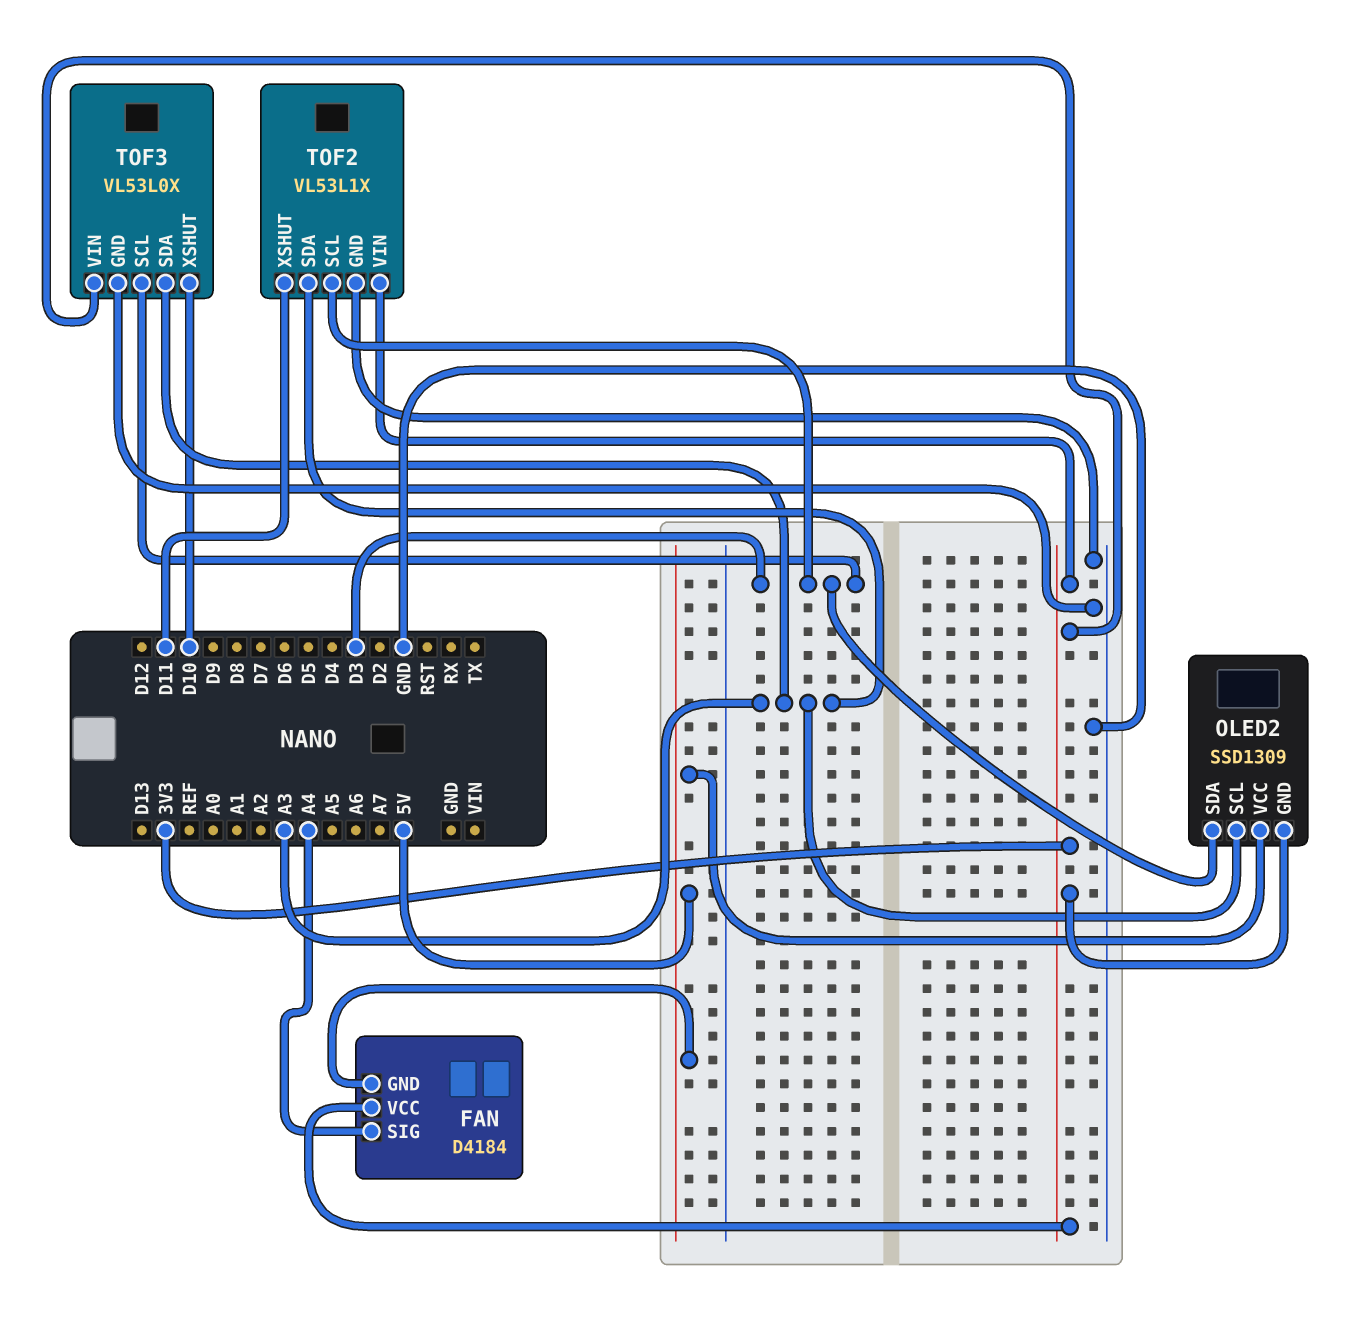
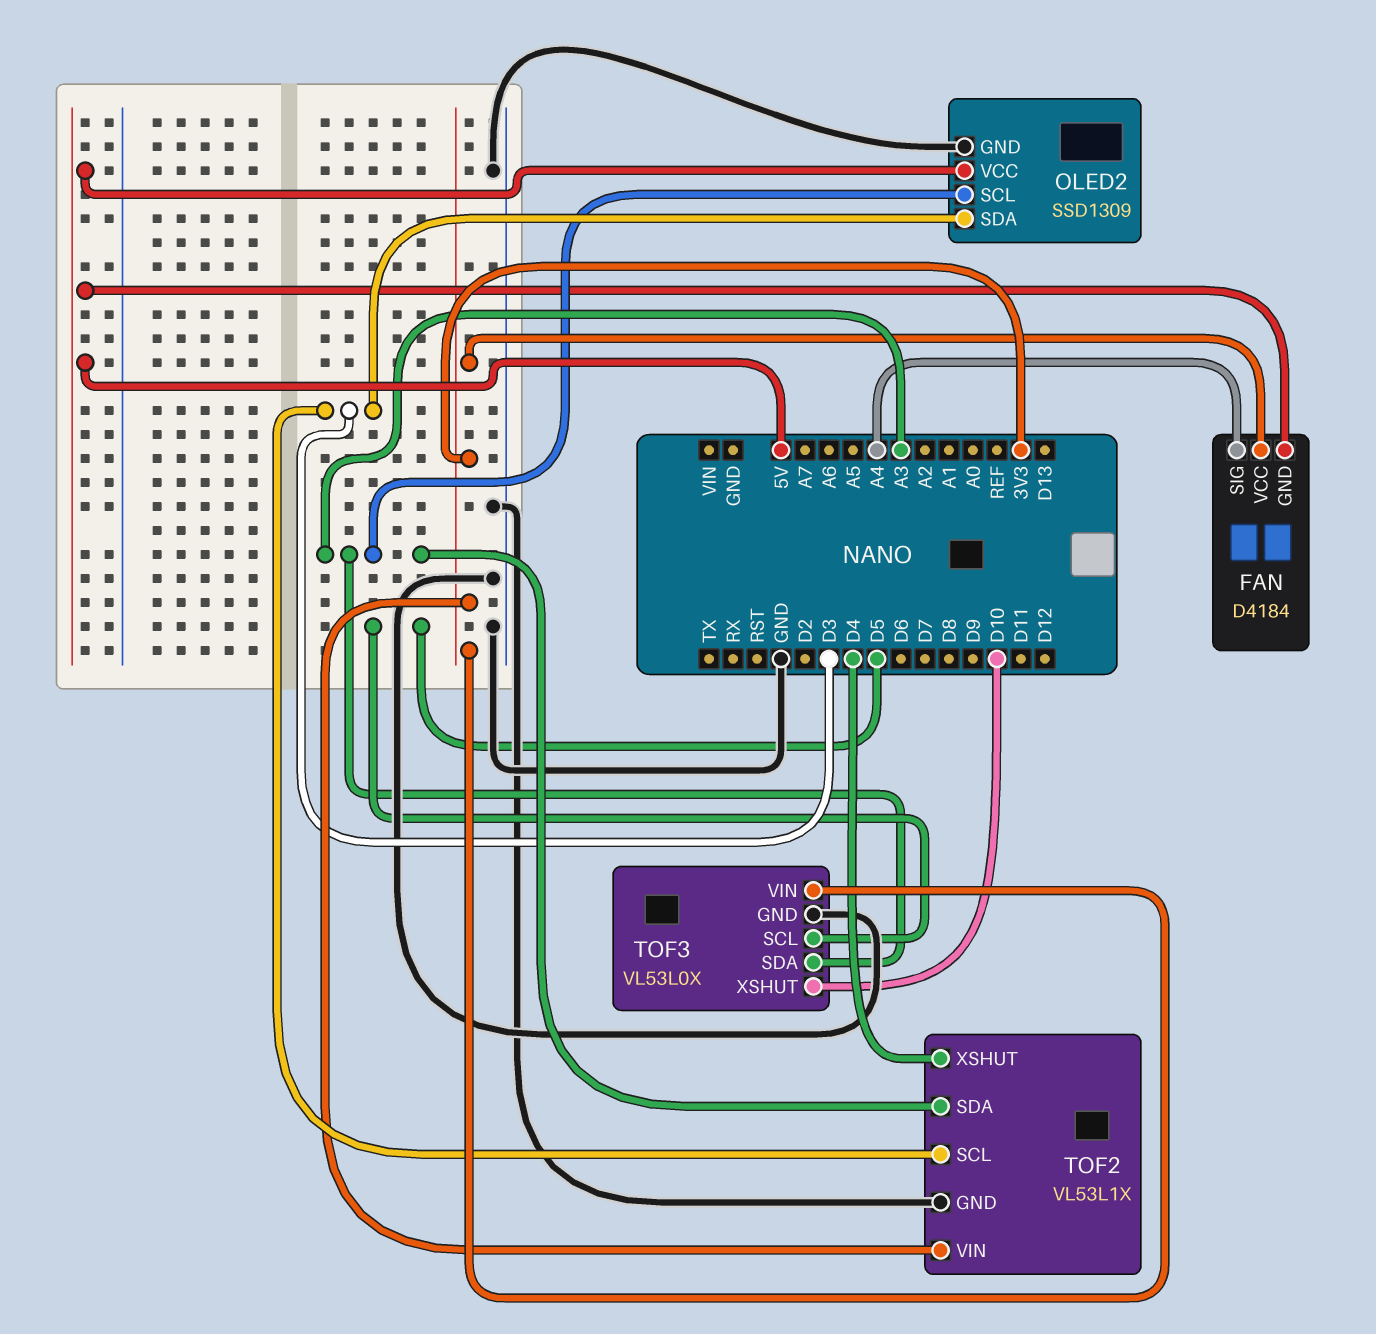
OLED2 pin GND: 3V3 -> GND
TOF2 pin XSHUT: D11 -> D4
TOF3 pin SCL: D3 -> D5

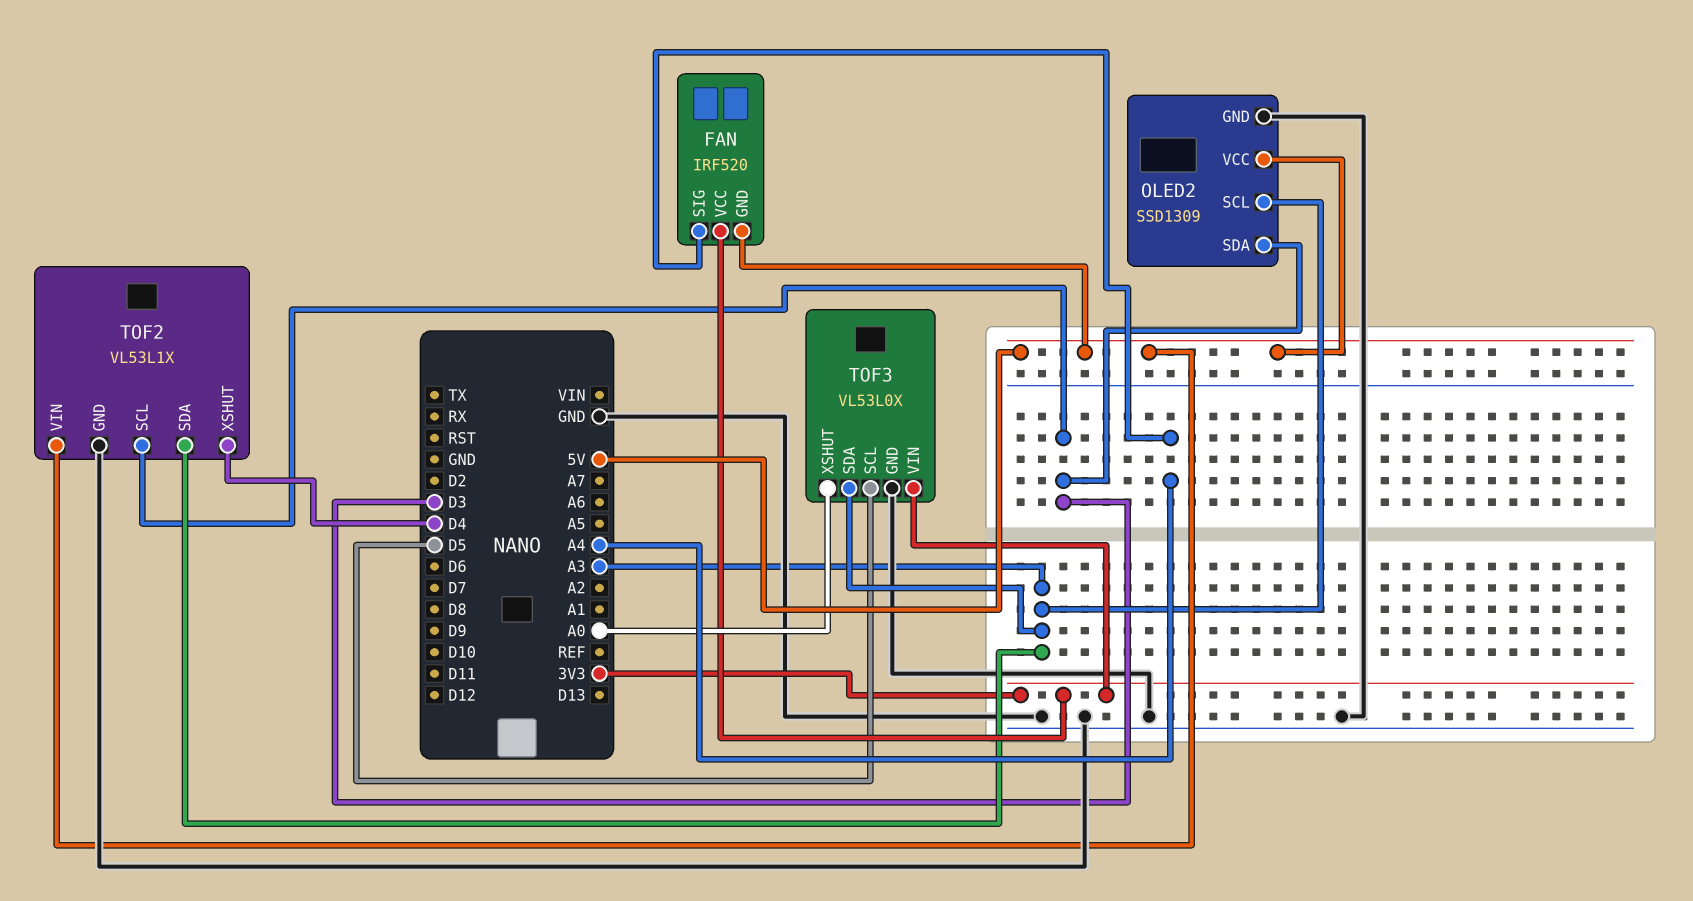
FAN: D4184 -> IRF520
TOF2 pin VIN: 3V3 -> 5V
TOF3 pin XSHUT: D10 -> A0

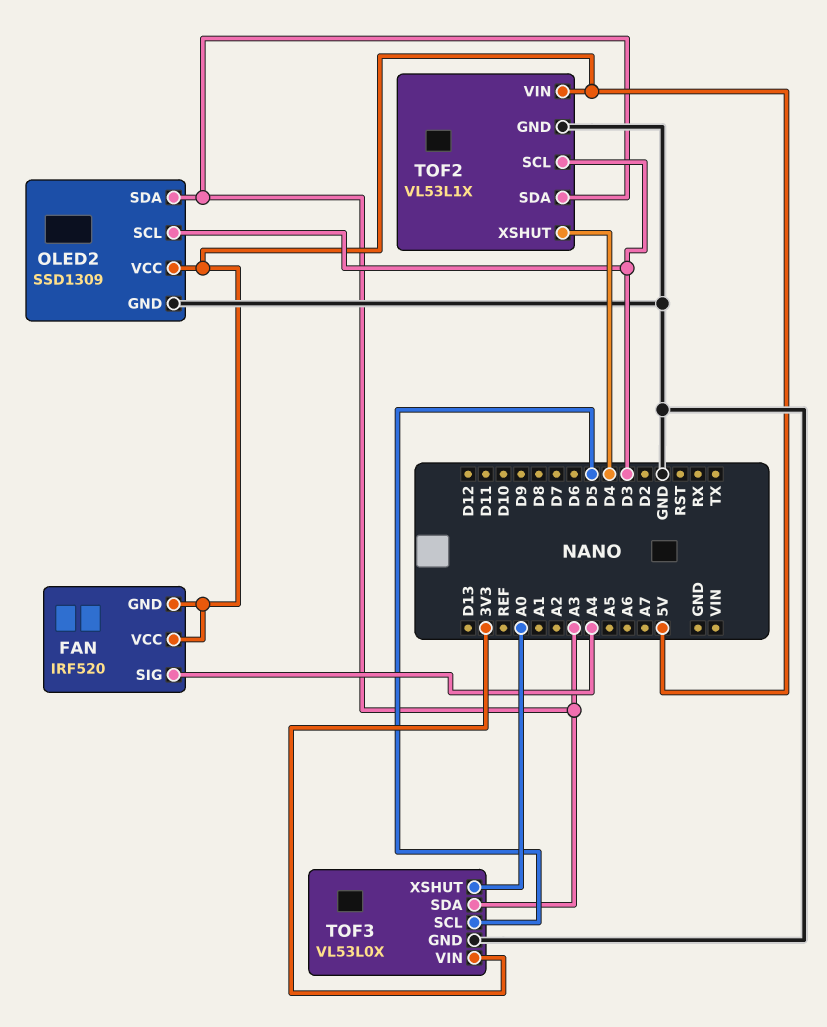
FAN pin VCC: 3V3 -> 5V
OLED2 pin SCL: A3 -> D3
OLED2 pin SDA: D3 -> A3

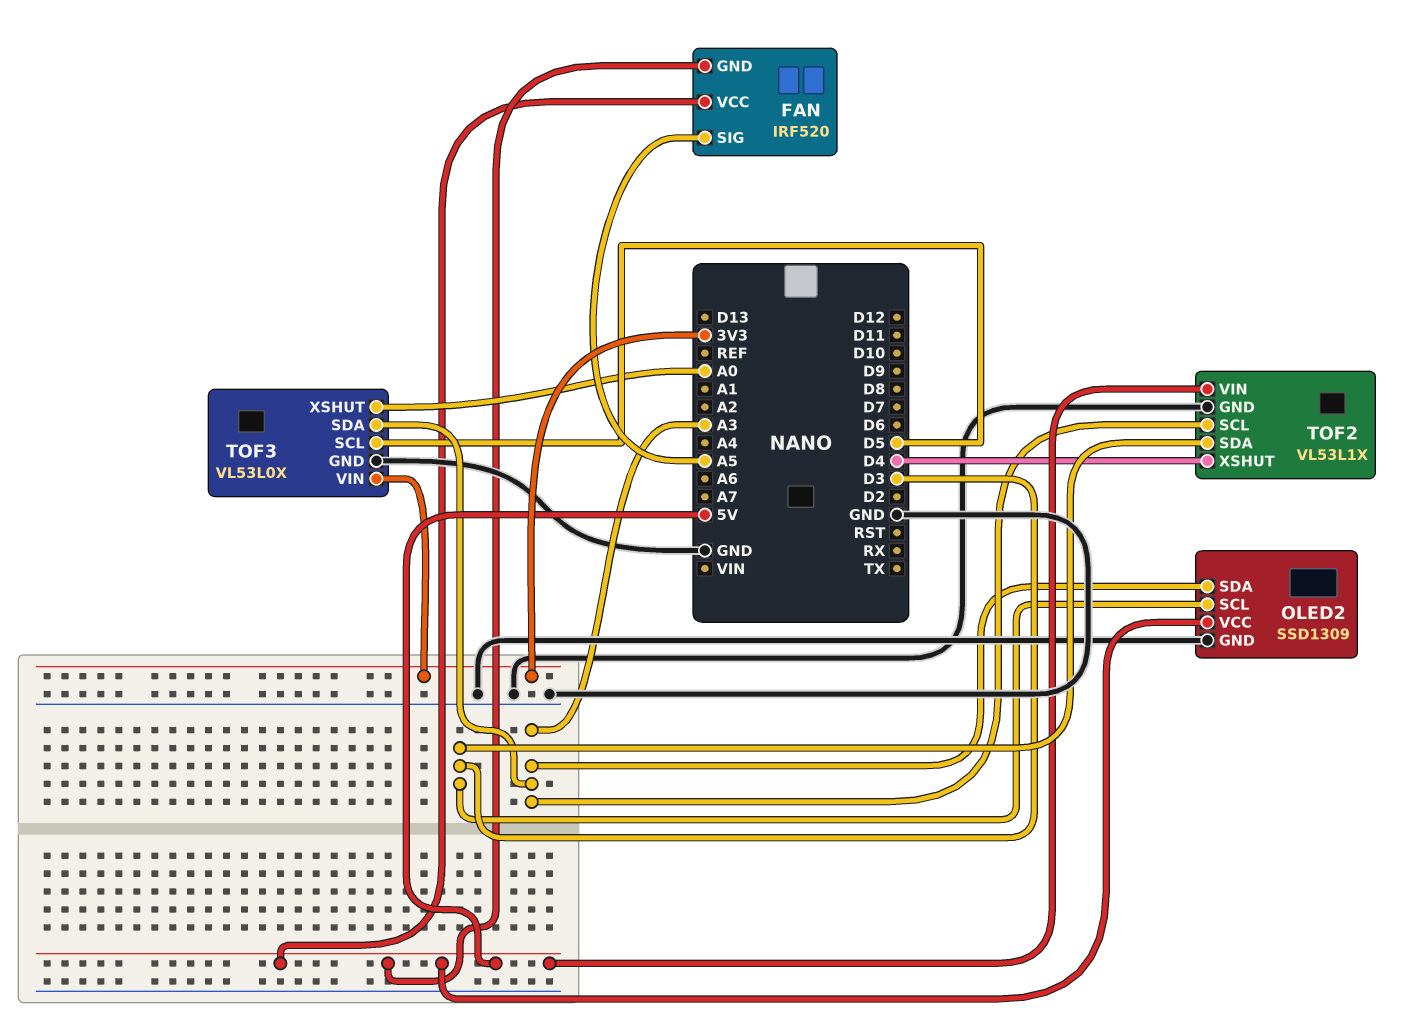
FAN pin SIG: A4 -> A5
TOF2 pin SCL: D3 -> A3
TOF2 pin SDA: A3 -> D3

